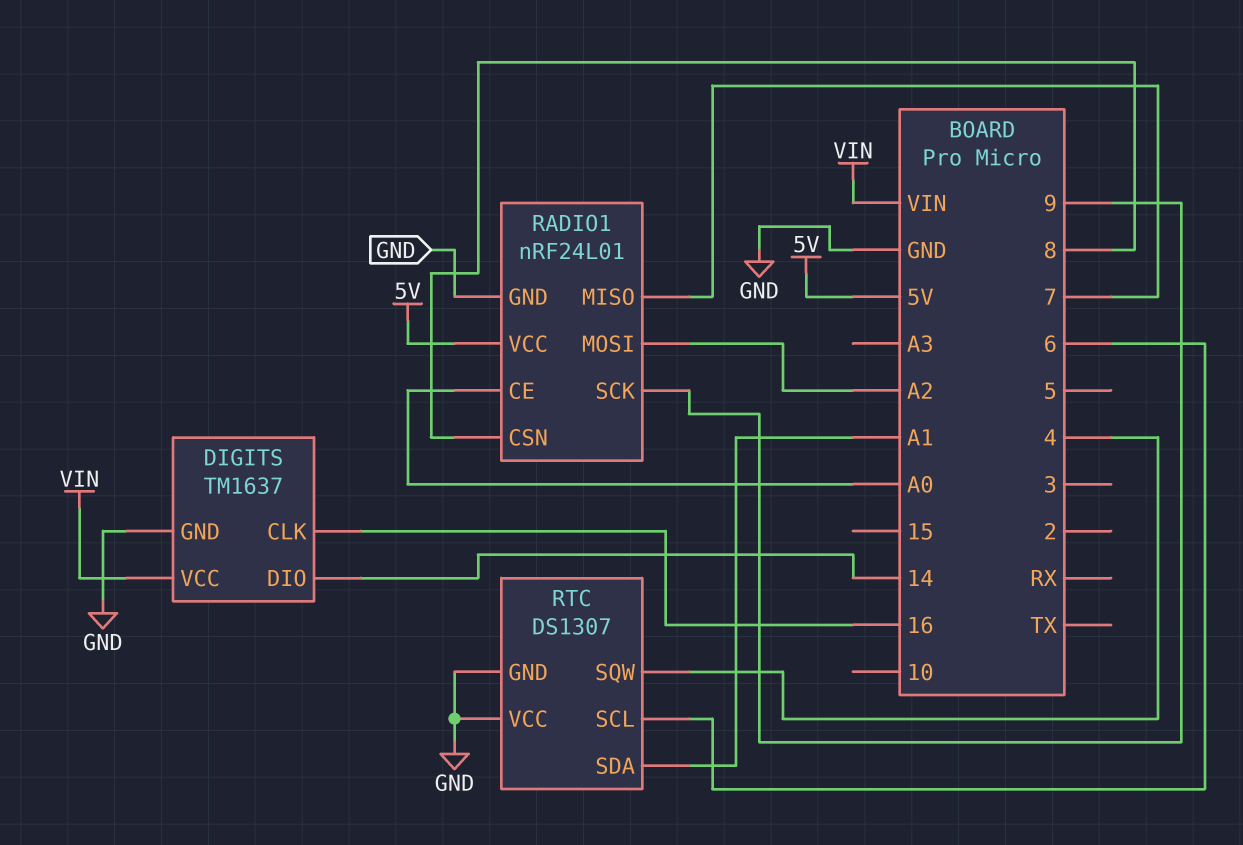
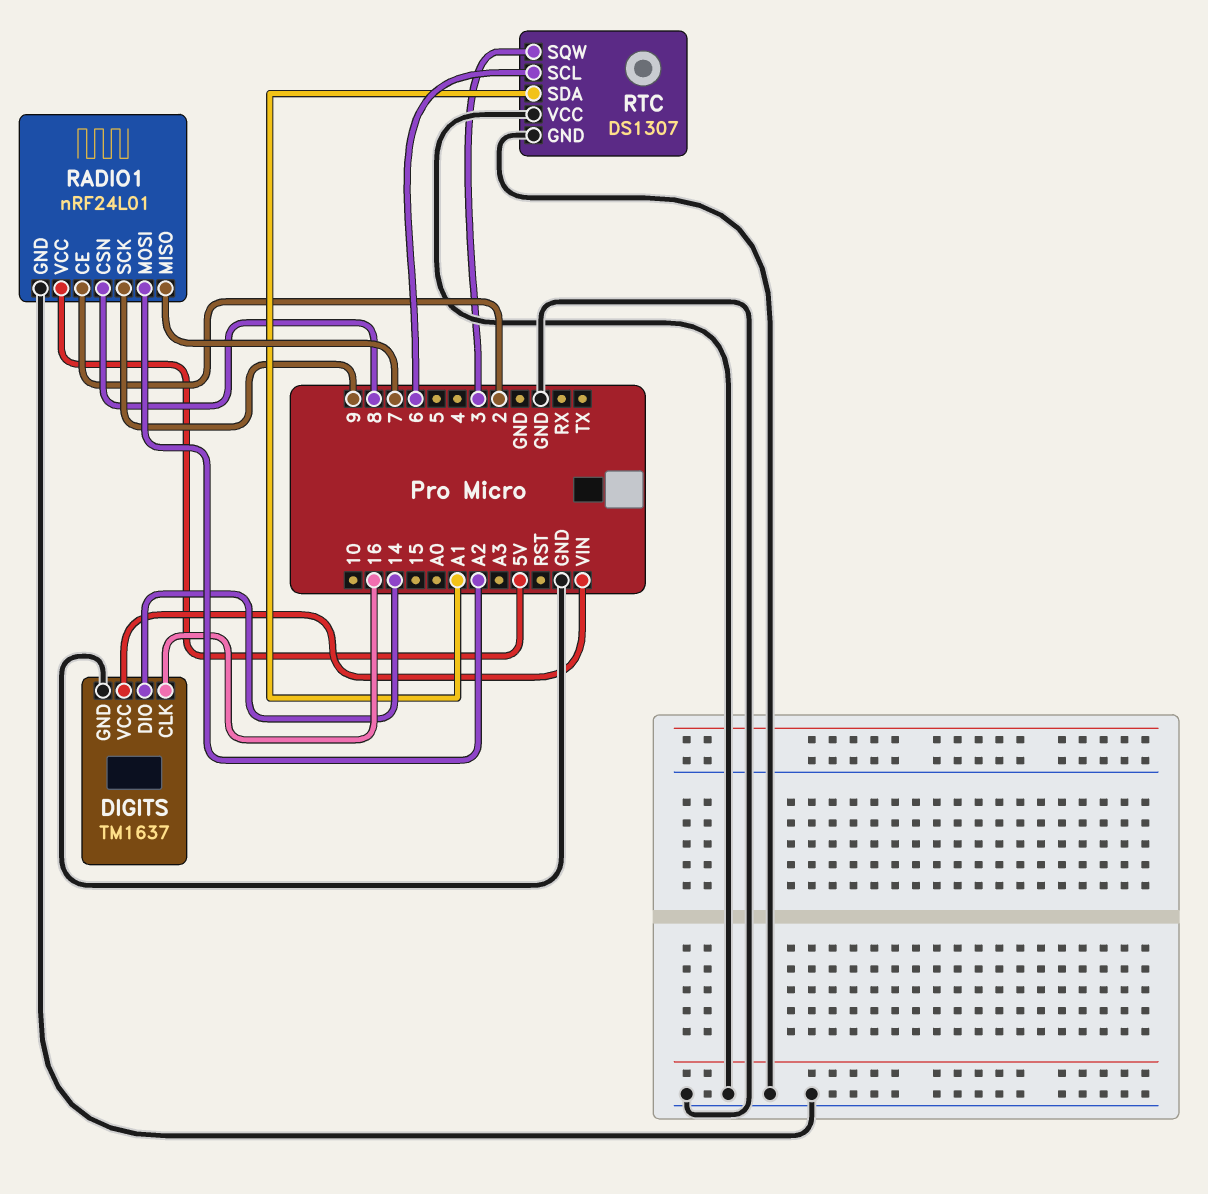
RADIO1 pin CE: A0 -> 2
RTC pin SQW: 4 -> 3

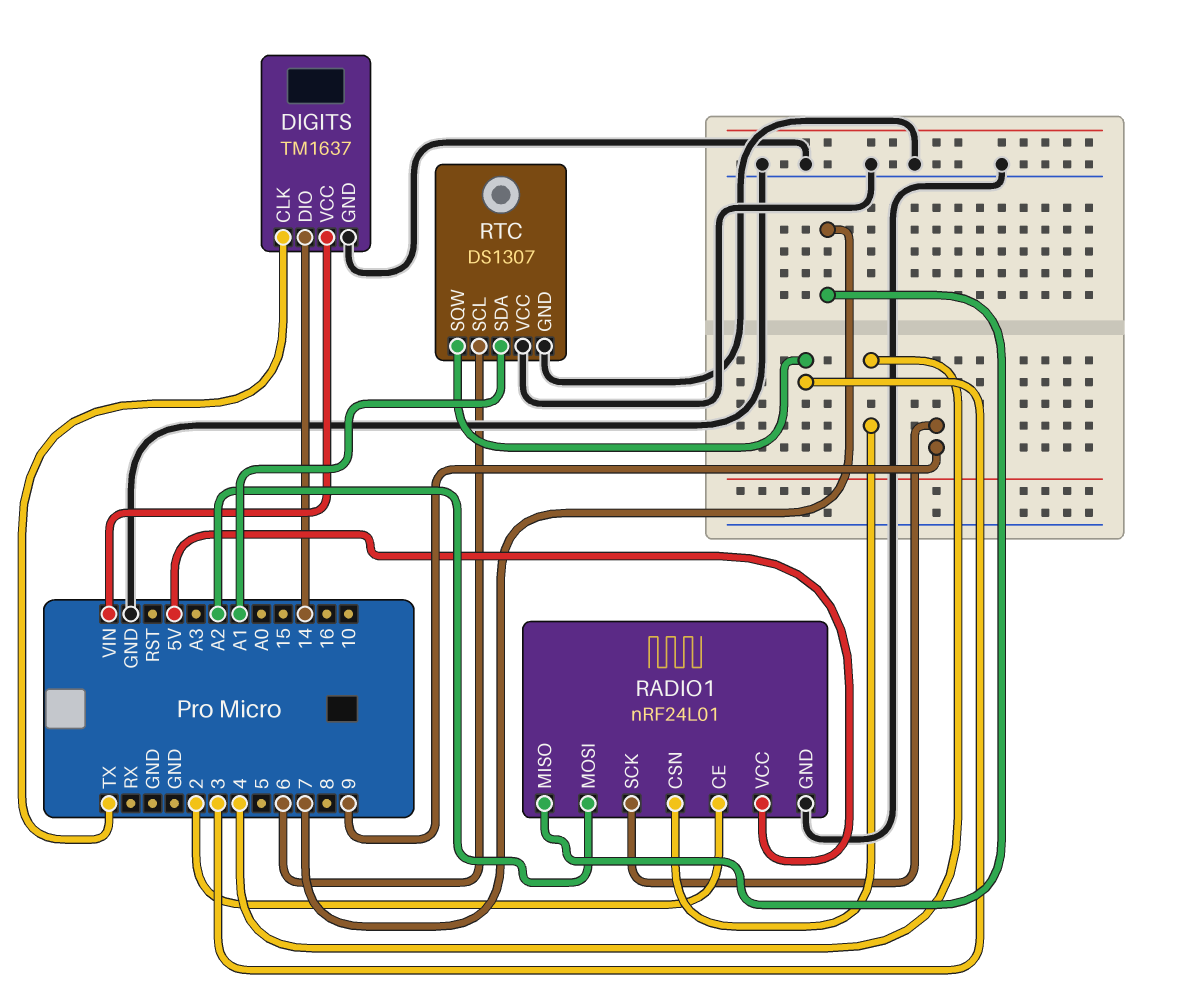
DIGITS pin CLK: 16 -> TX
RADIO1 pin CSN: 8 -> 4

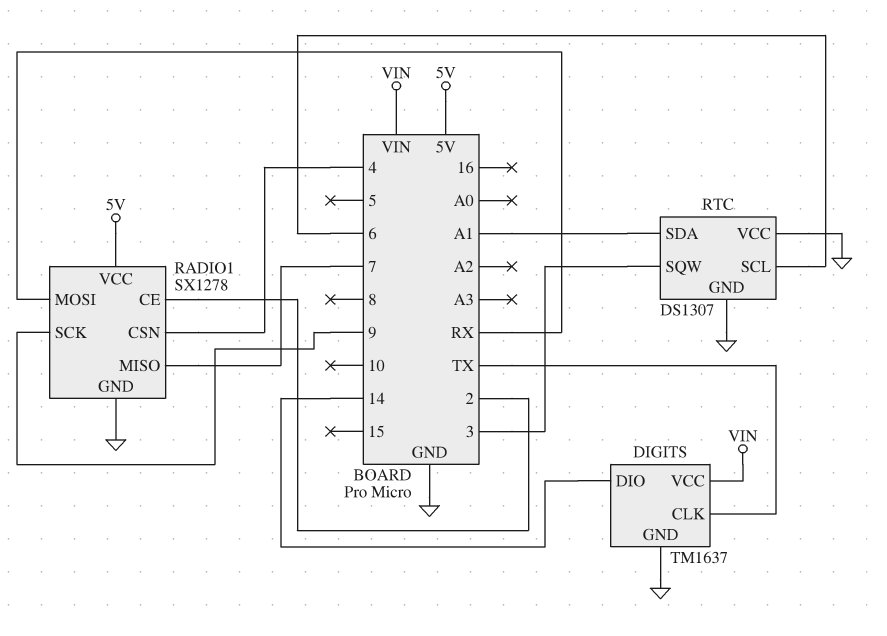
RADIO1: nRF24L01 -> SX1278
RADIO1 pin MOSI: A2 -> RX

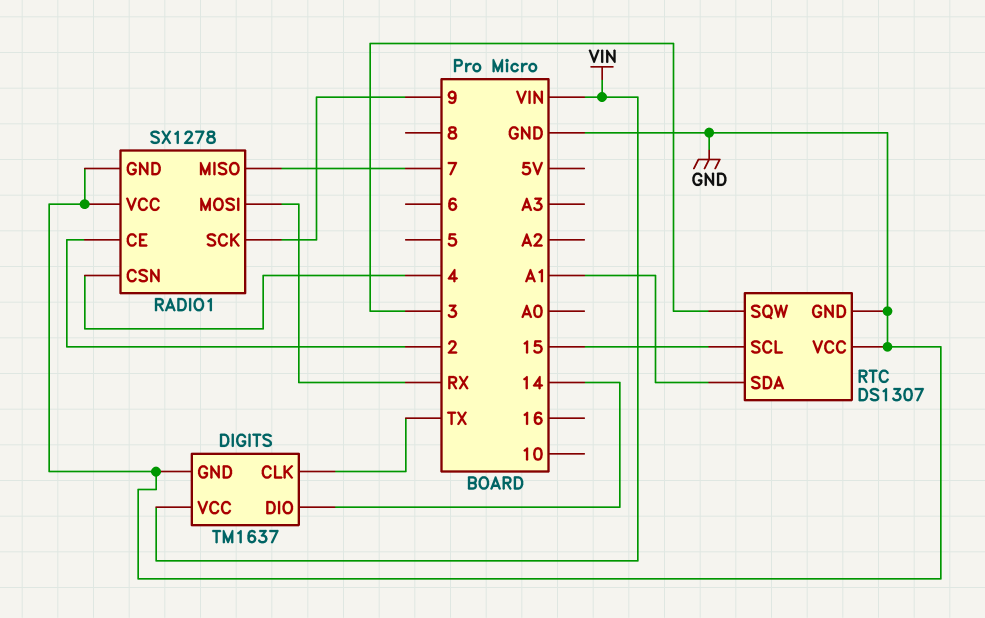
RADIO1 pin VCC: 5V -> GND
RTC pin SCL: 6 -> 15

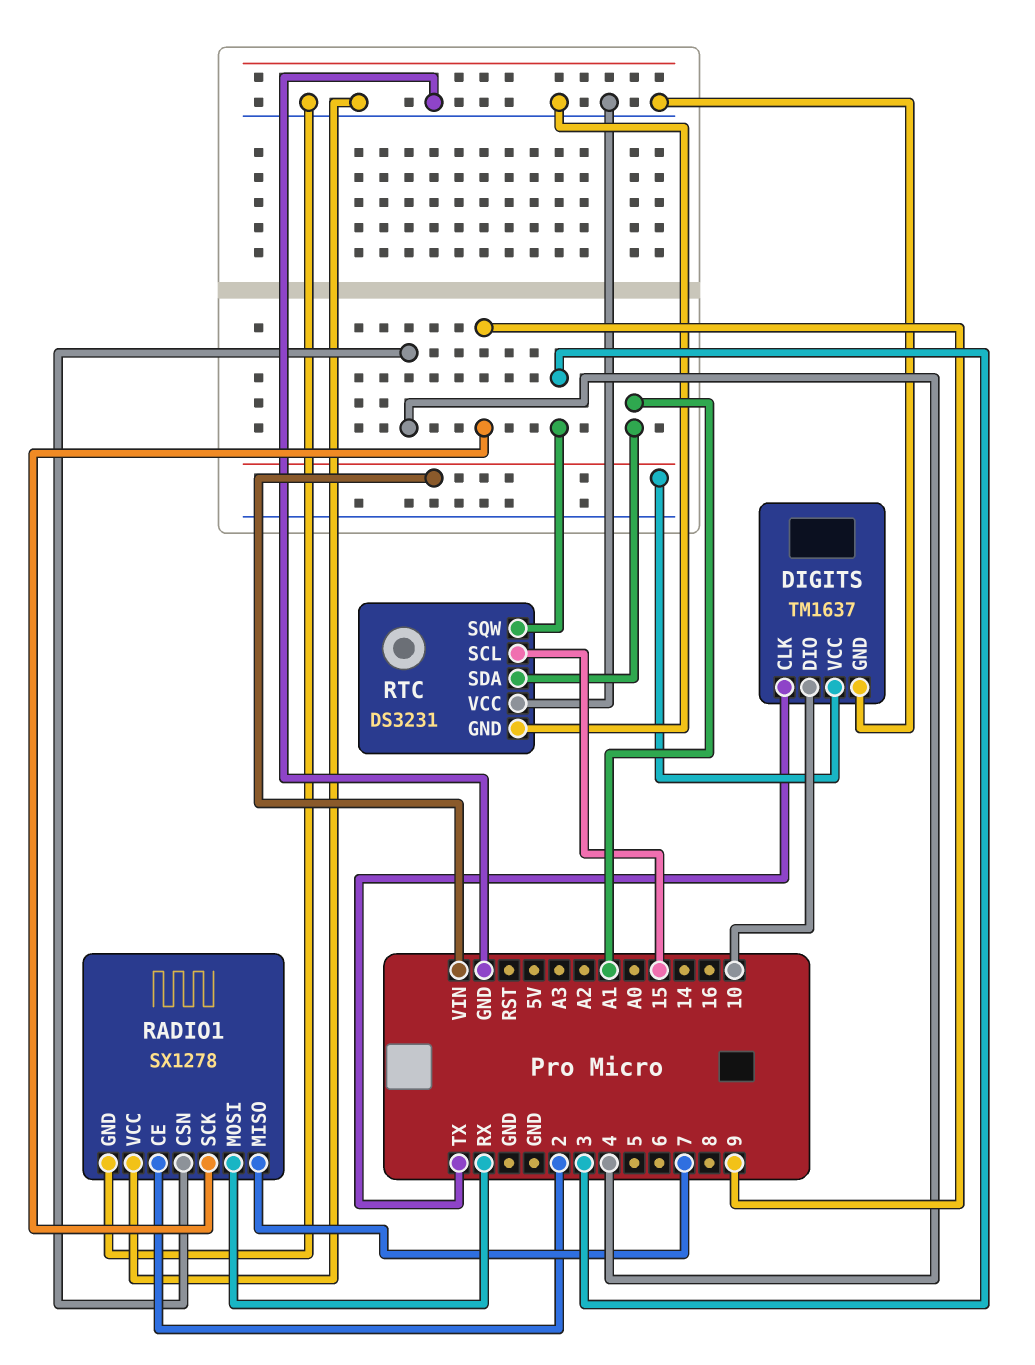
DIGITS pin DIO: 14 -> 10
RTC: DS1307 -> DS3231

